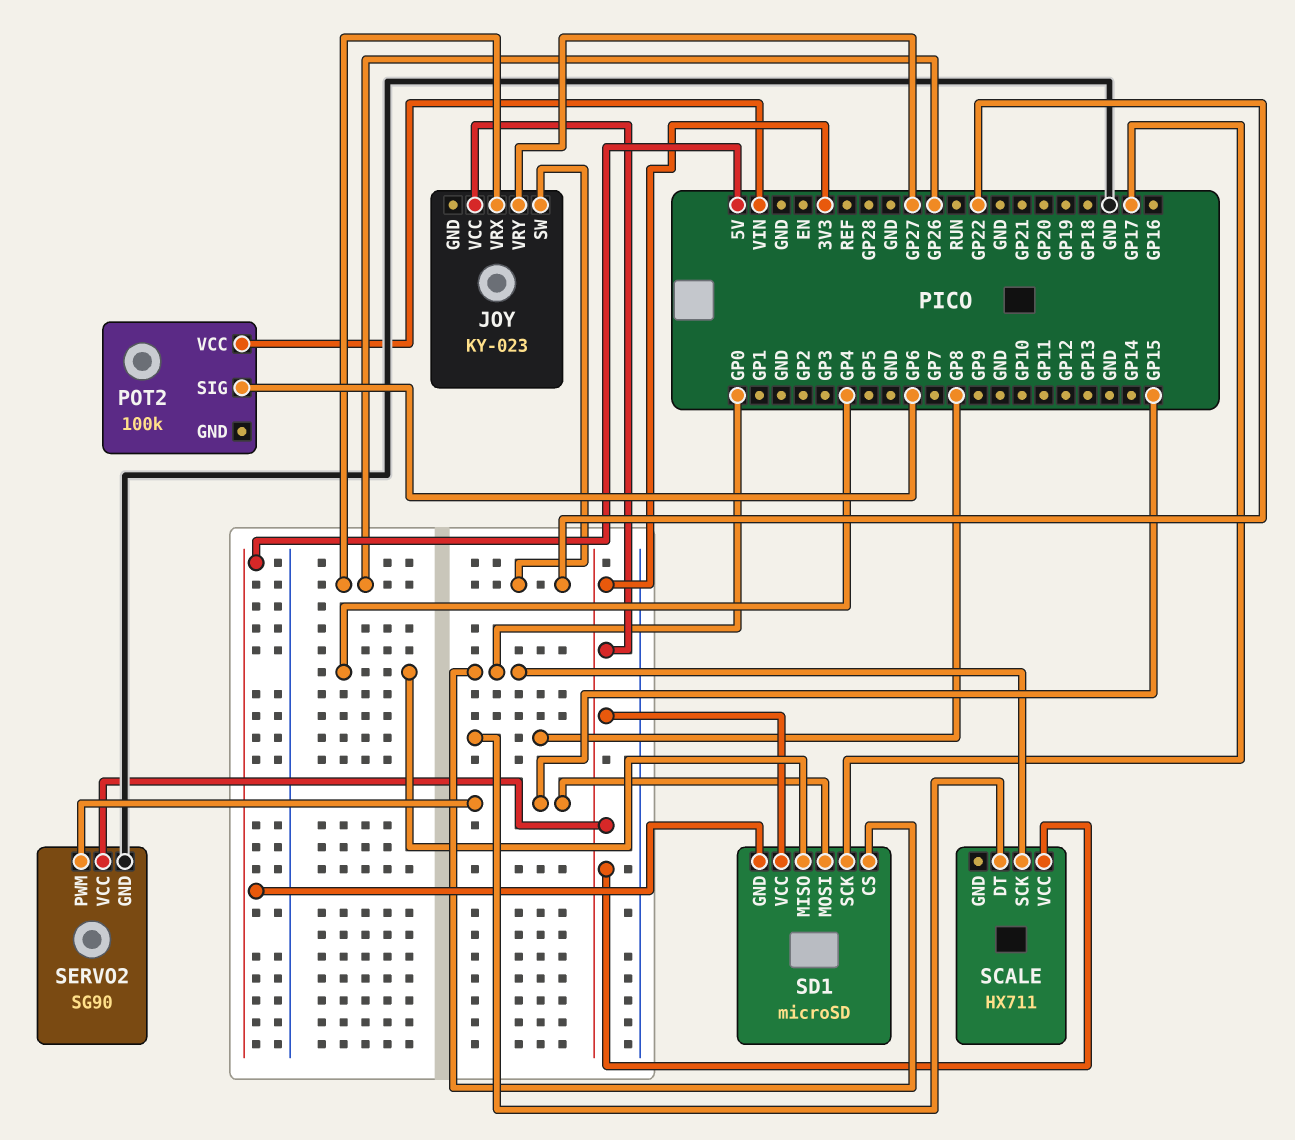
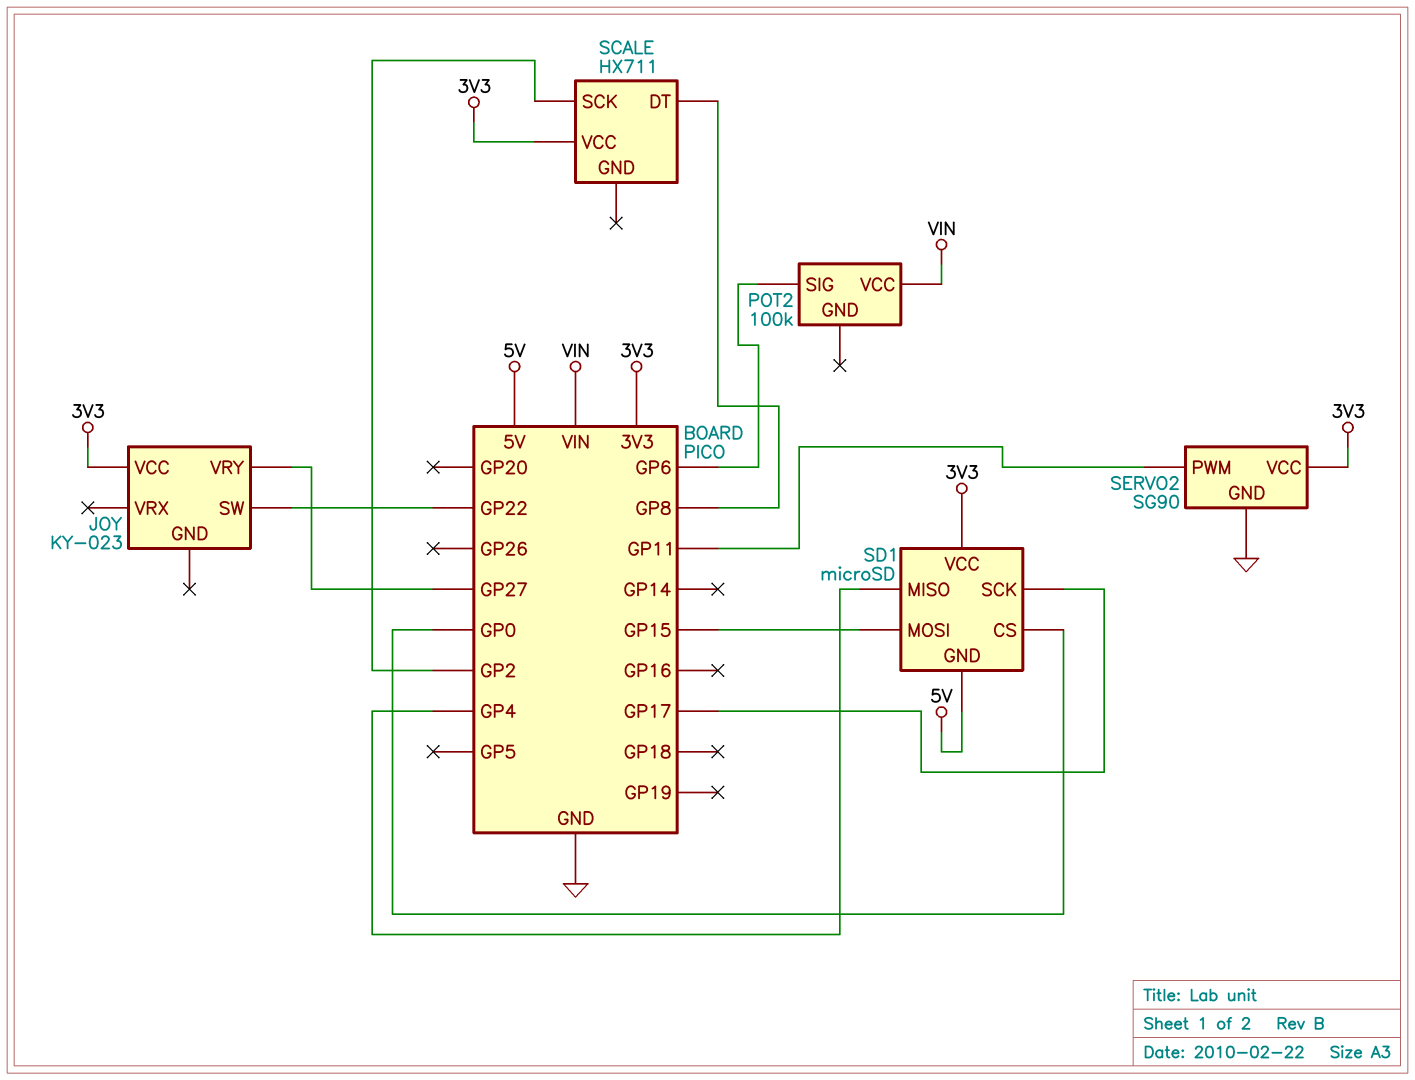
JOY pin VRX: GP26 -> none
SCALE pin SCK: GP0 -> GP2
SERVO2 pin PWM: GP15 -> GP11

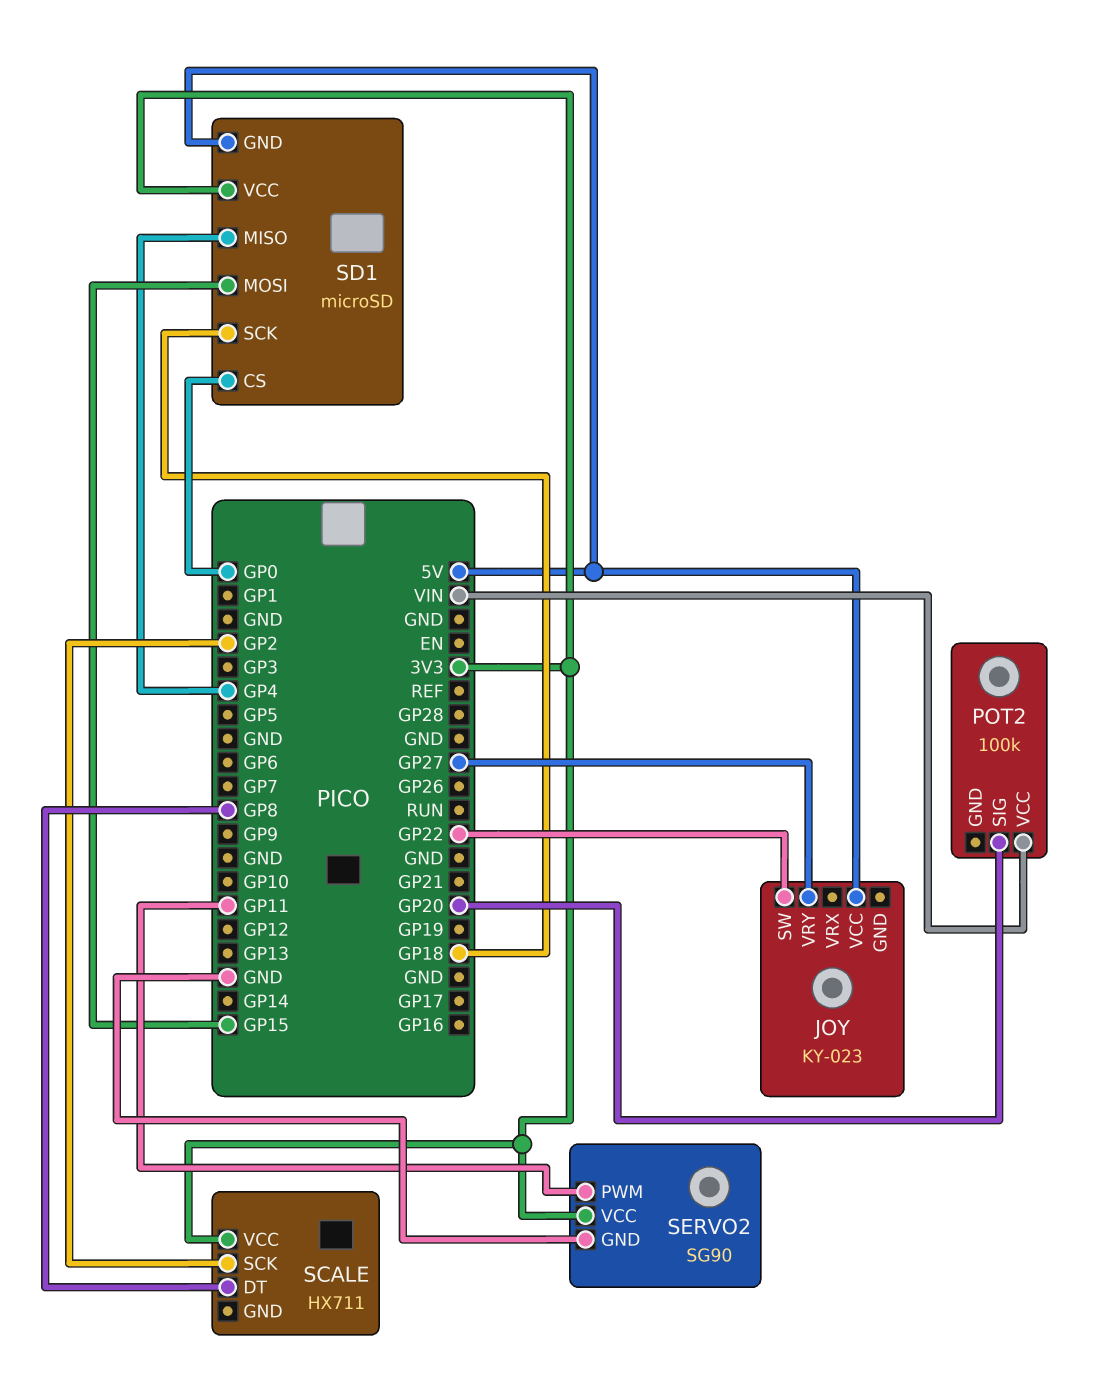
JOY pin VCC: 3V3 -> 5V
POT2 pin SIG: GP6 -> GP20
SD1 pin SCK: GP17 -> GP18

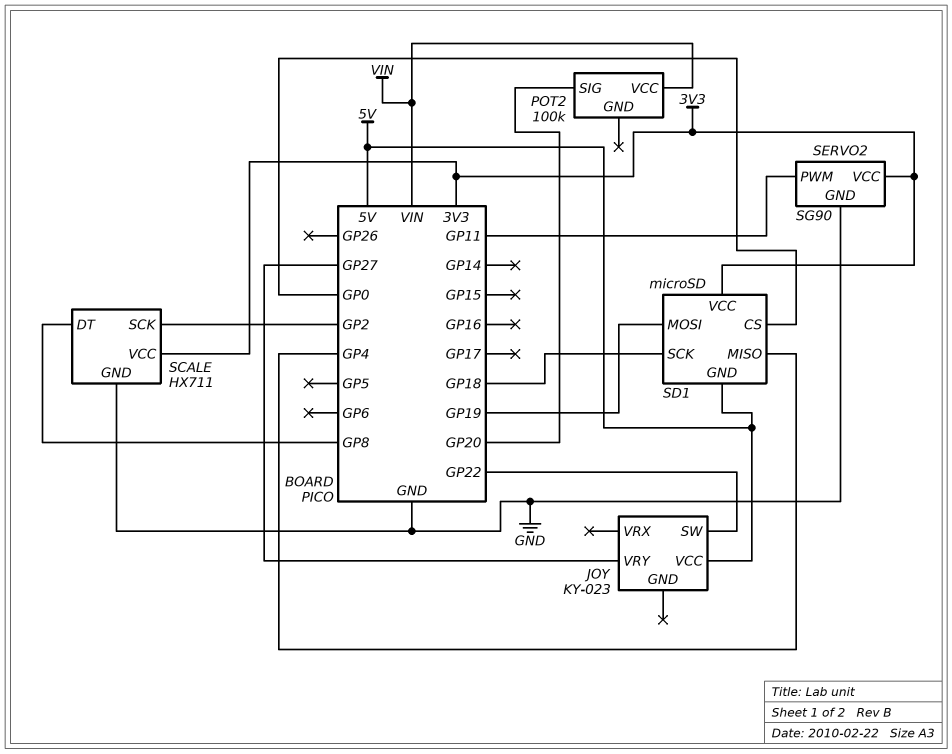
SCALE pin GND: none -> GND
SD1 pin MOSI: GP15 -> GP19

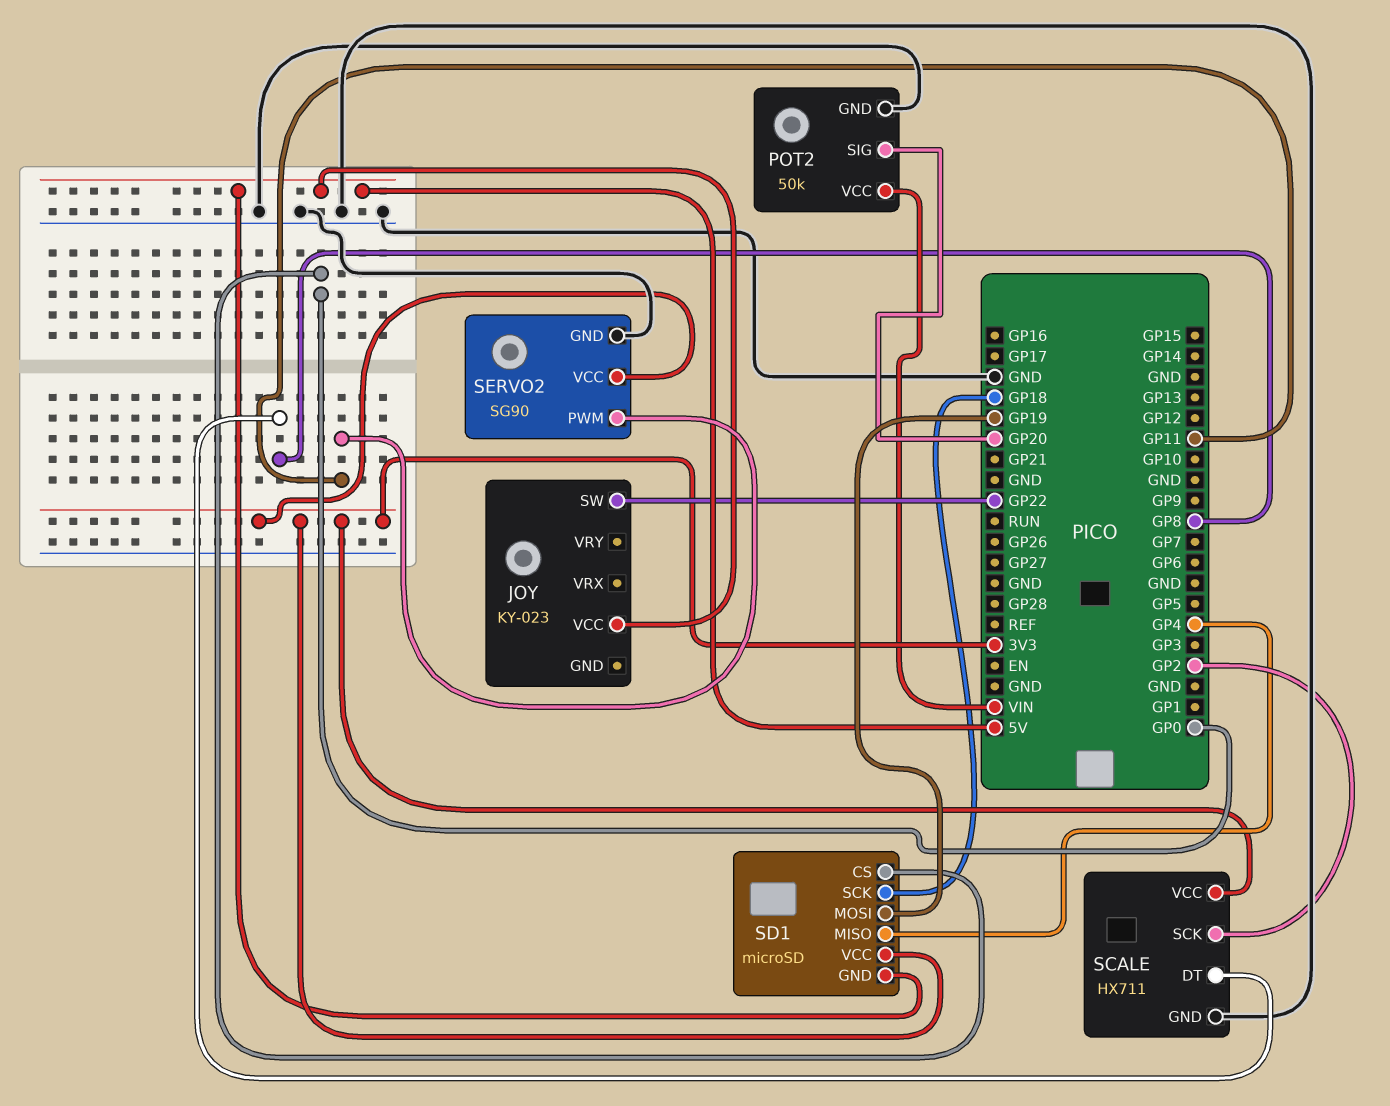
JOY pin VRY: GP27 -> none
POT2: 100k -> 50k
POT2 pin GND: none -> GND

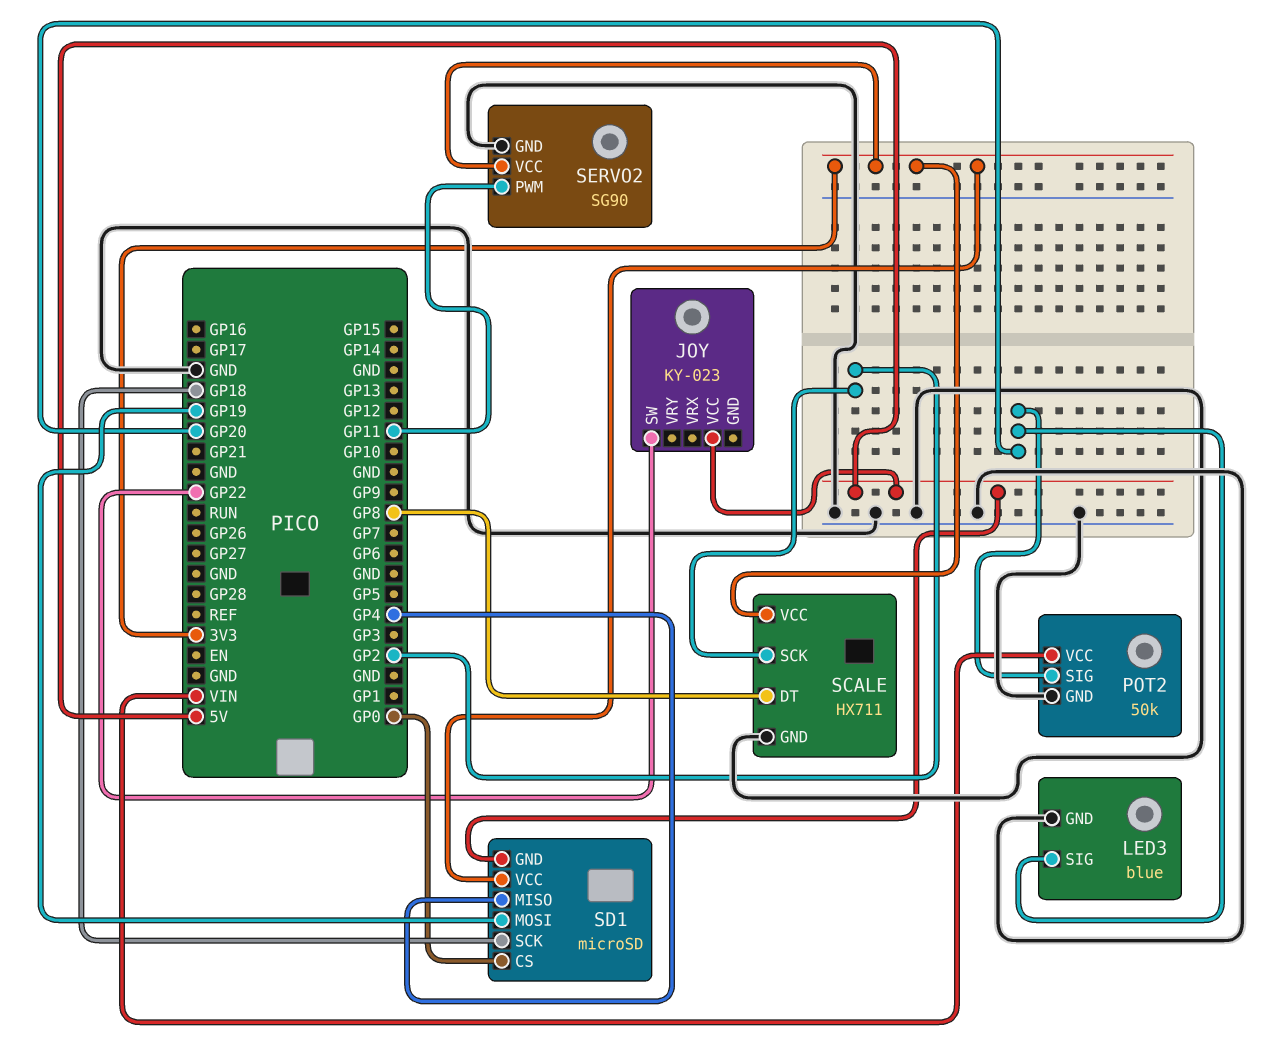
LED3: none -> blue
LED3 pin GND: none -> GND
LED3 pin SIG: none -> GP20

